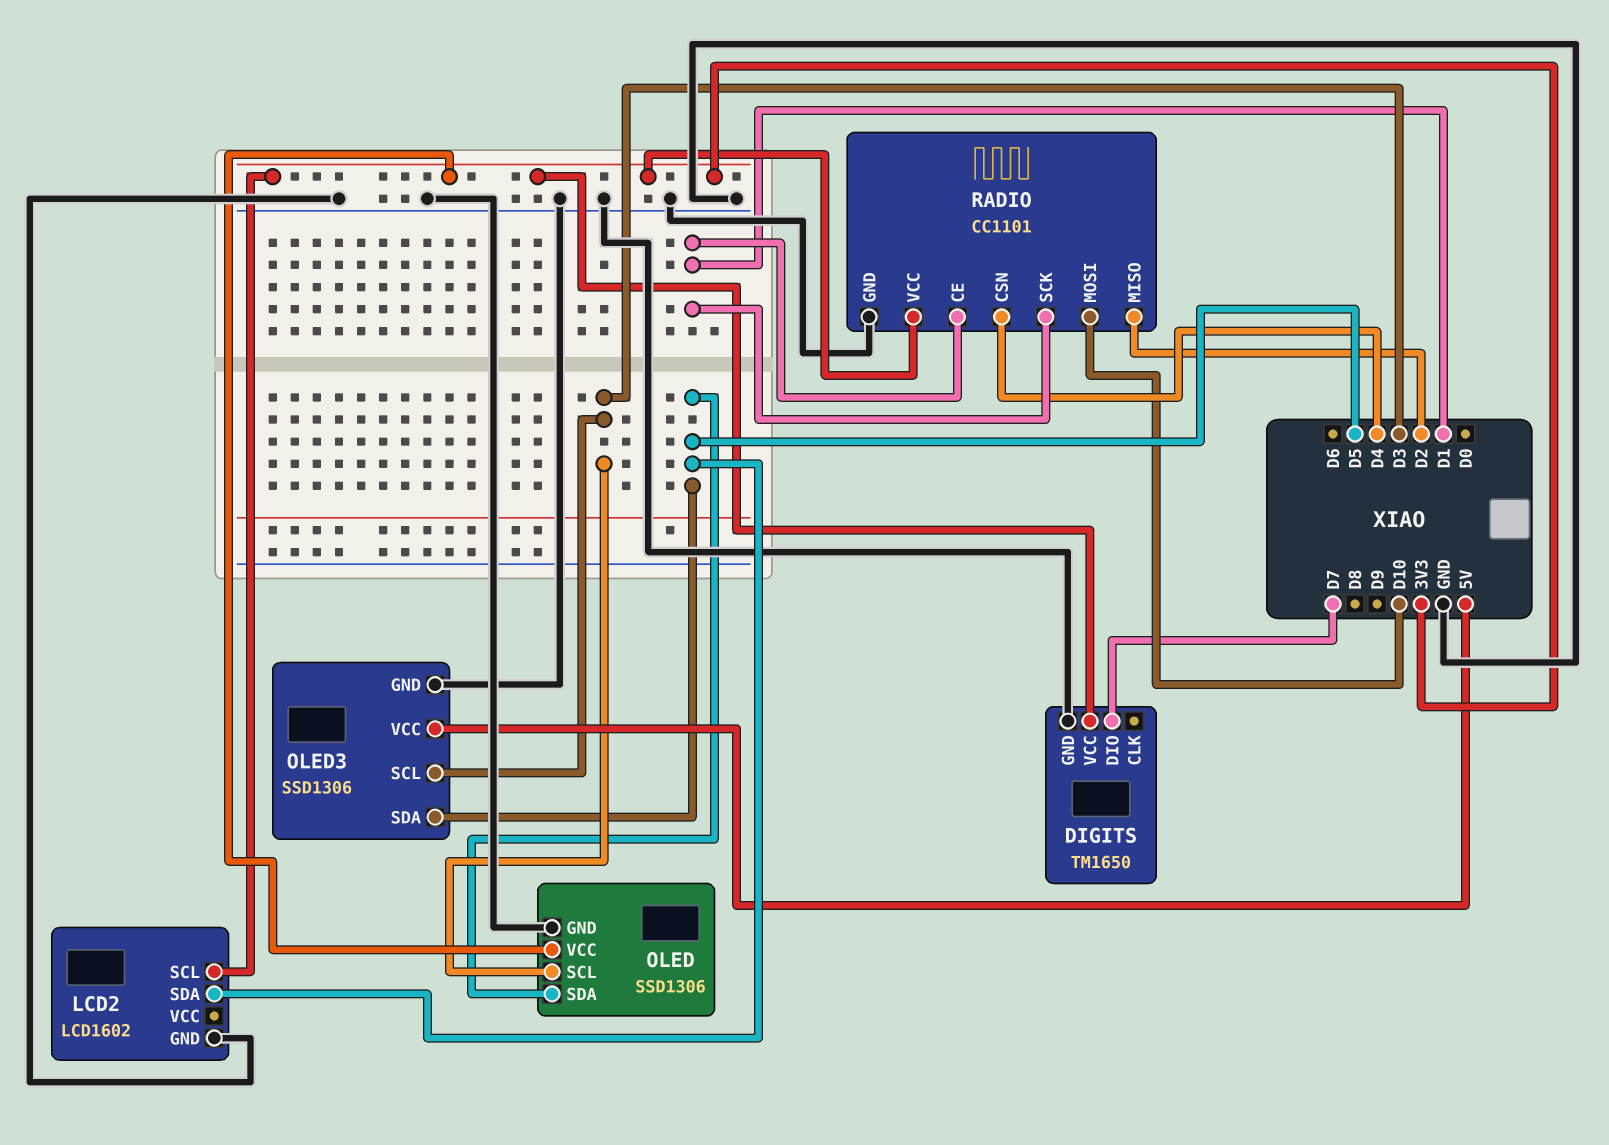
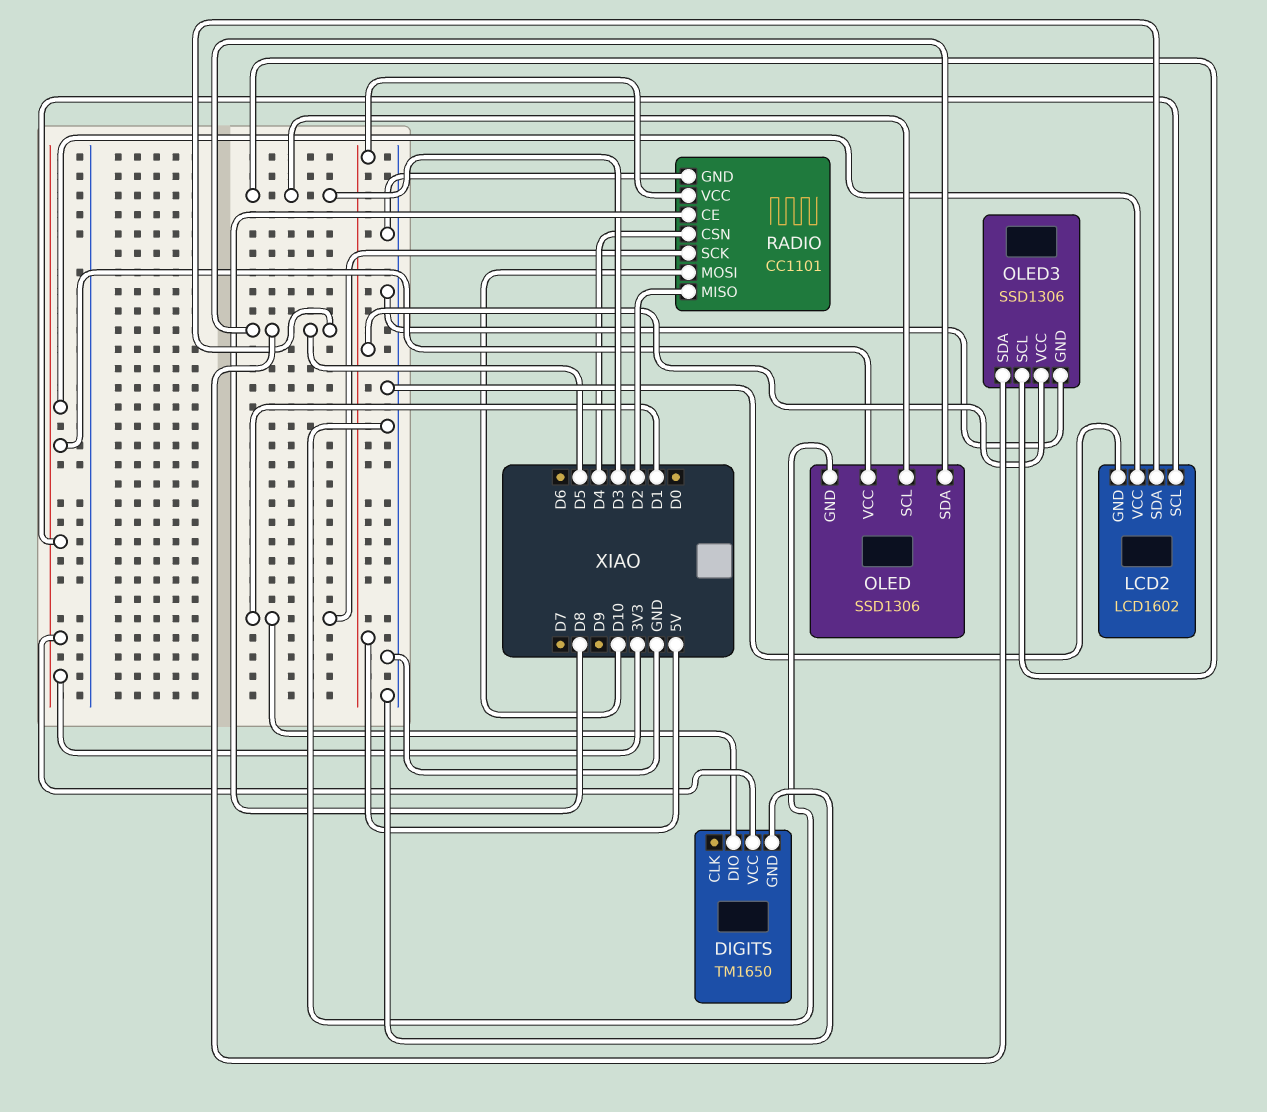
DIGITS pin DIO: D7 -> D1
LCD2 pin VCC: none -> 3V3
RADIO pin CE: D1 -> D8
RADIO pin VCC: 3V3 -> 5V

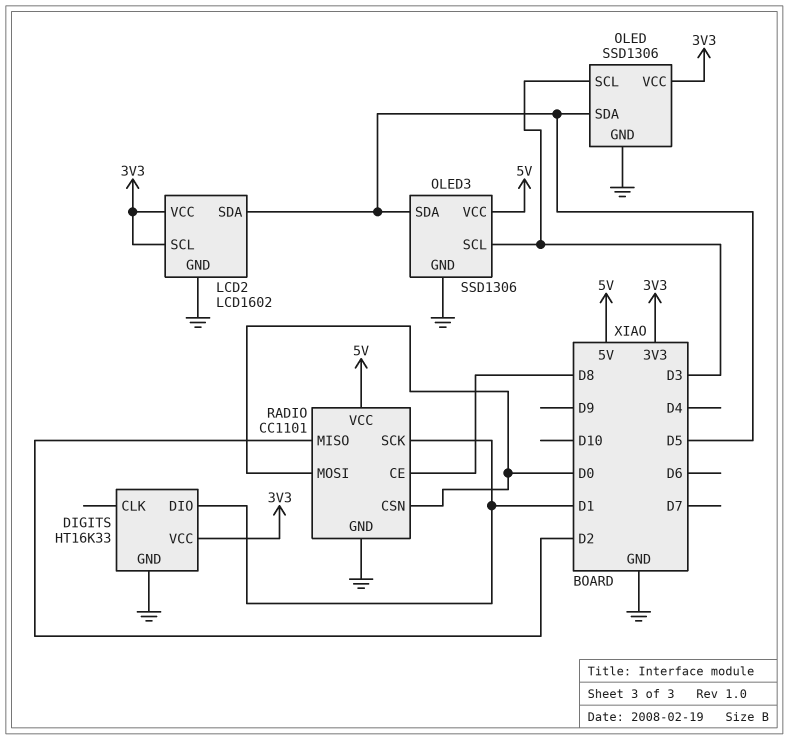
DIGITS: TM1650 -> HT16K33
RADIO pin CSN: D4 -> D0
RADIO pin MOSI: D10 -> D0

